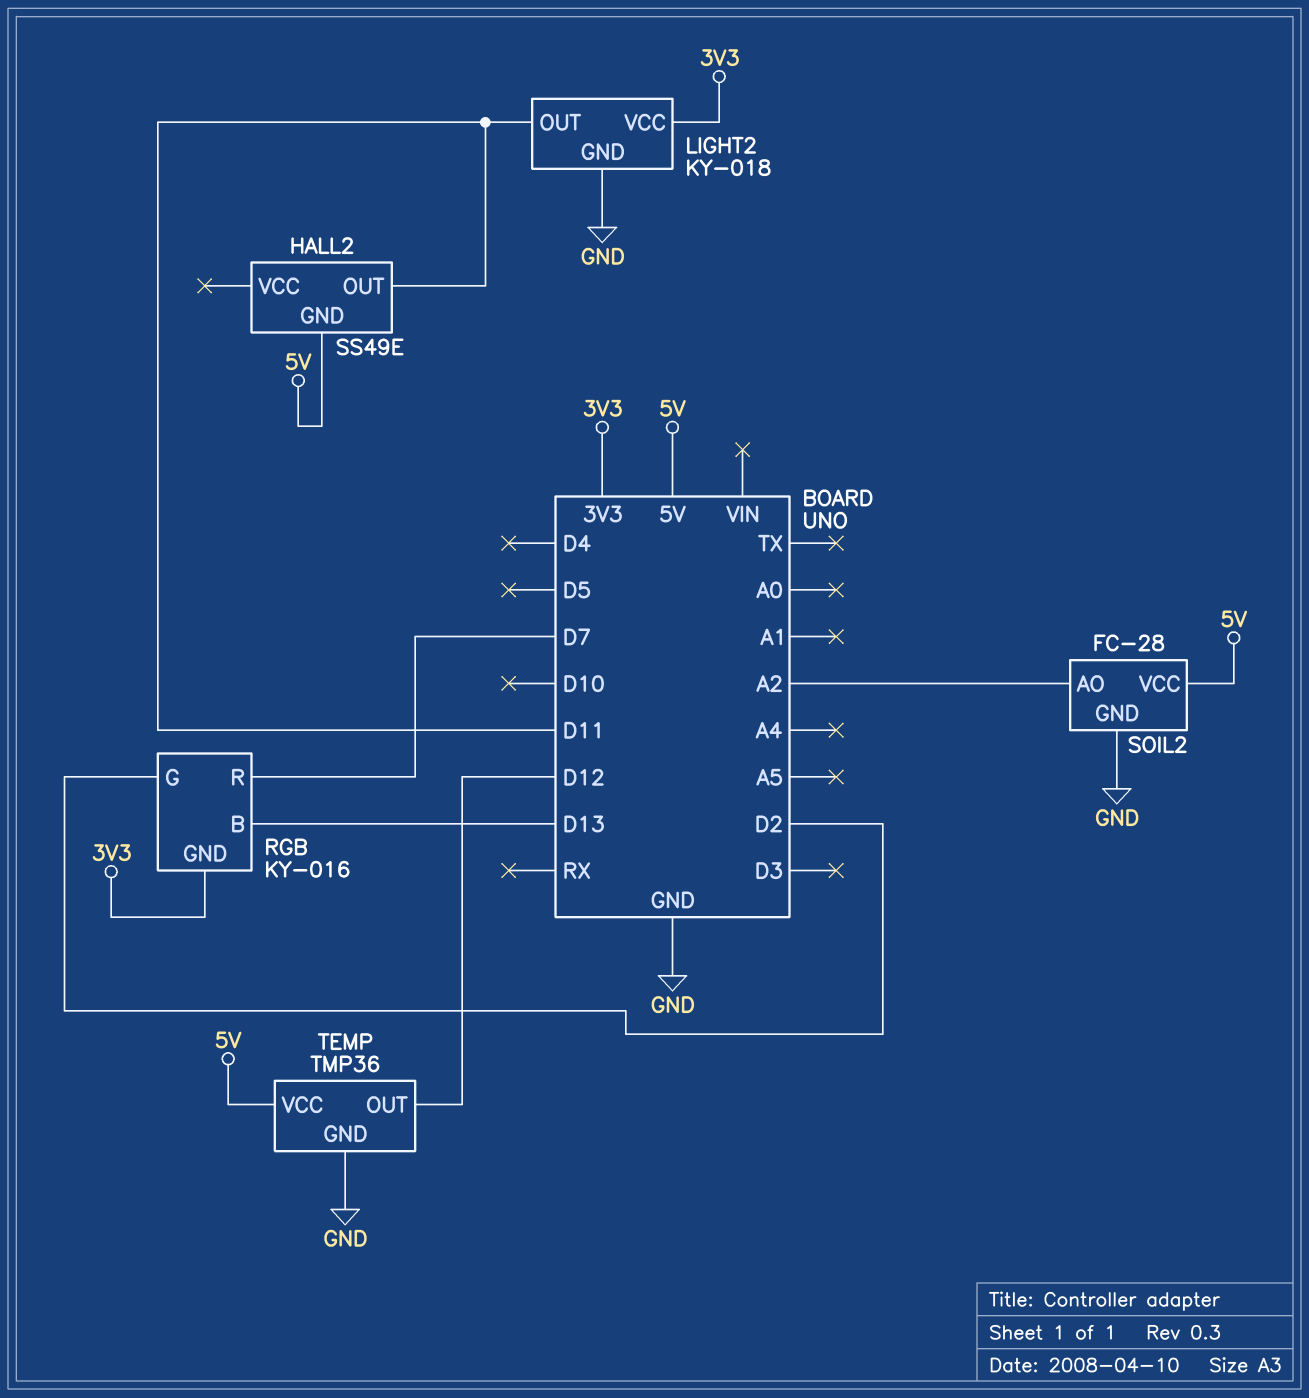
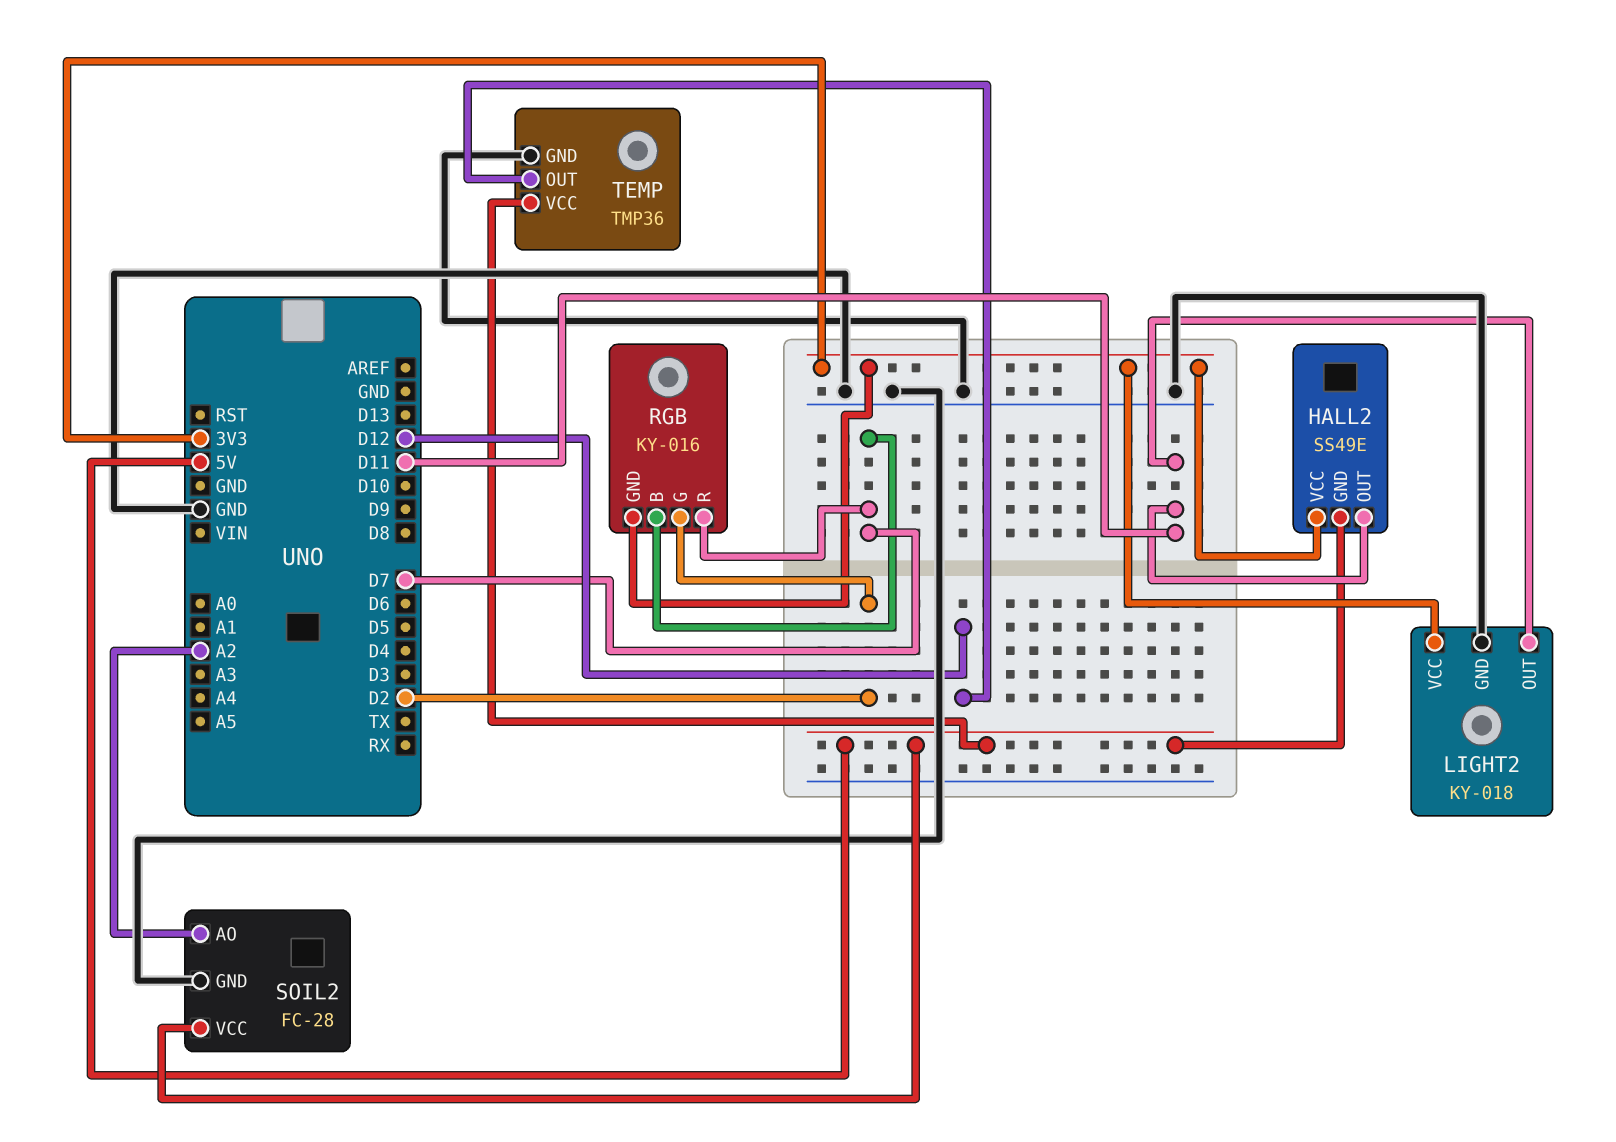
HALL2 pin VCC: none -> 3V3
RGB pin B: D13 -> D7

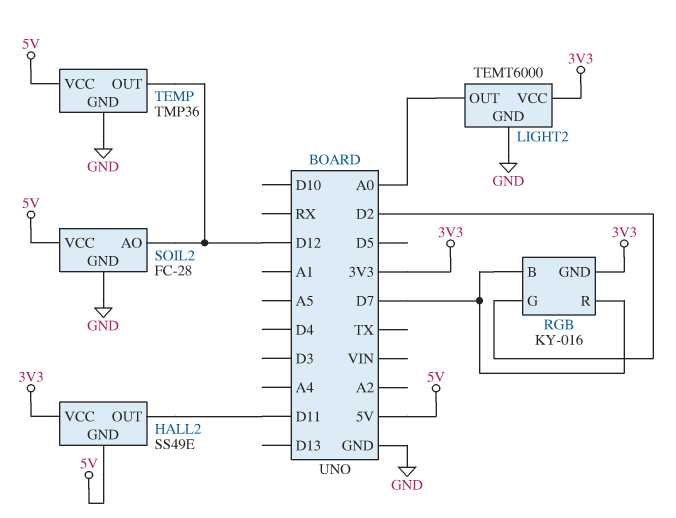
LIGHT2: KY-018 -> TEMT6000
LIGHT2 pin OUT: D11 -> A0
SOIL2 pin AO: A2 -> D12

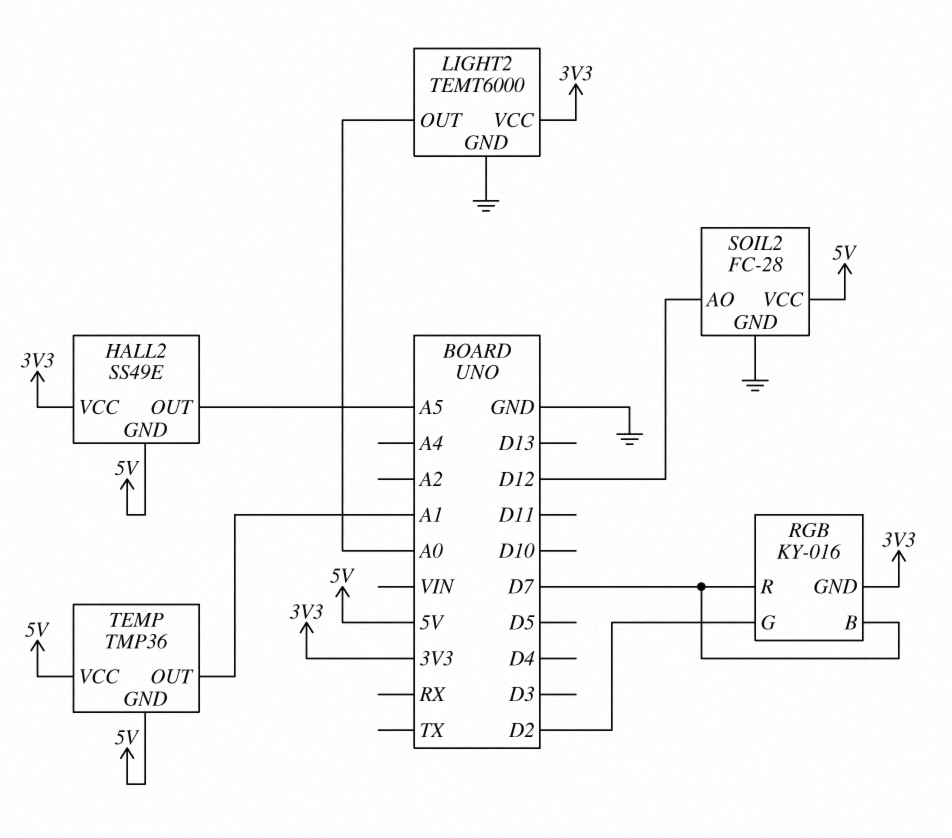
HALL2 pin OUT: D11 -> A5
TEMP pin GND: GND -> 5V
TEMP pin OUT: D12 -> A1

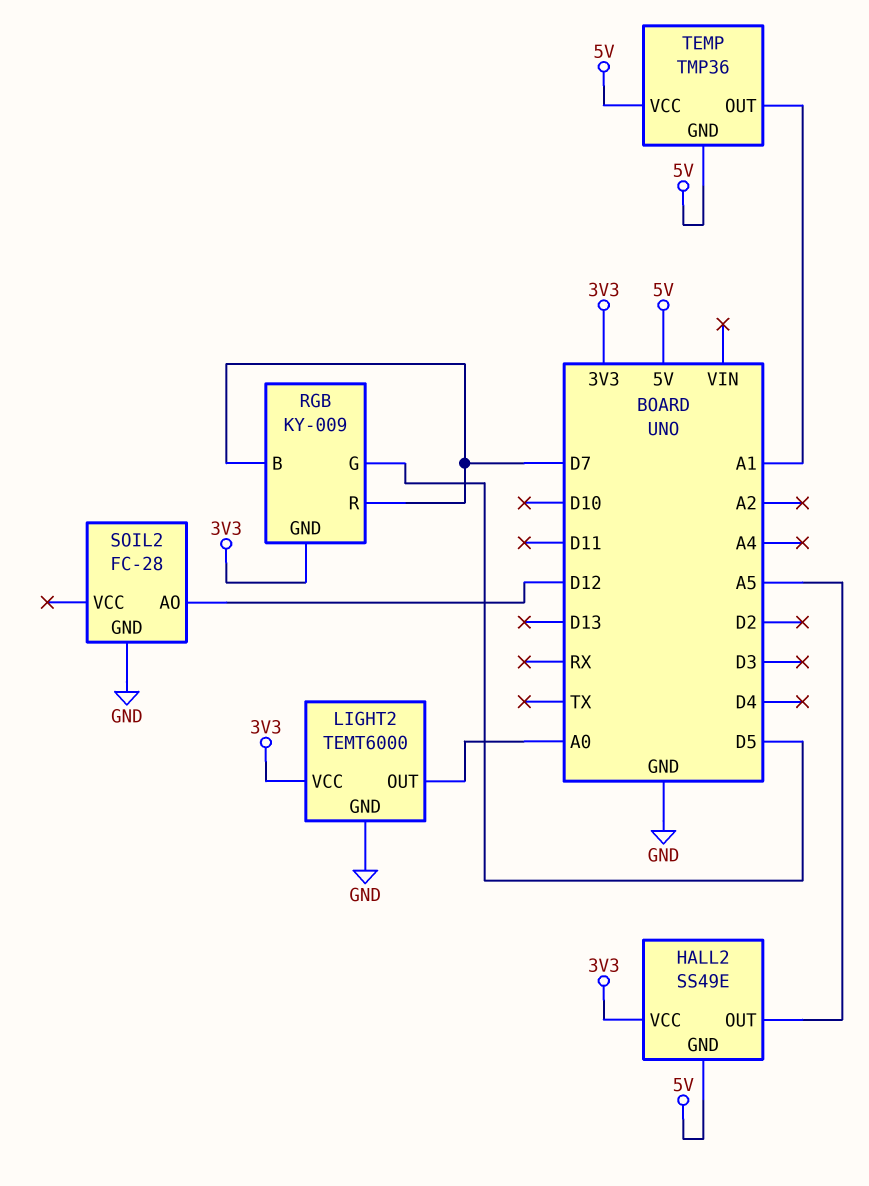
RGB: KY-016 -> KY-009
RGB pin G: D2 -> D5
SOIL2 pin VCC: 5V -> none

